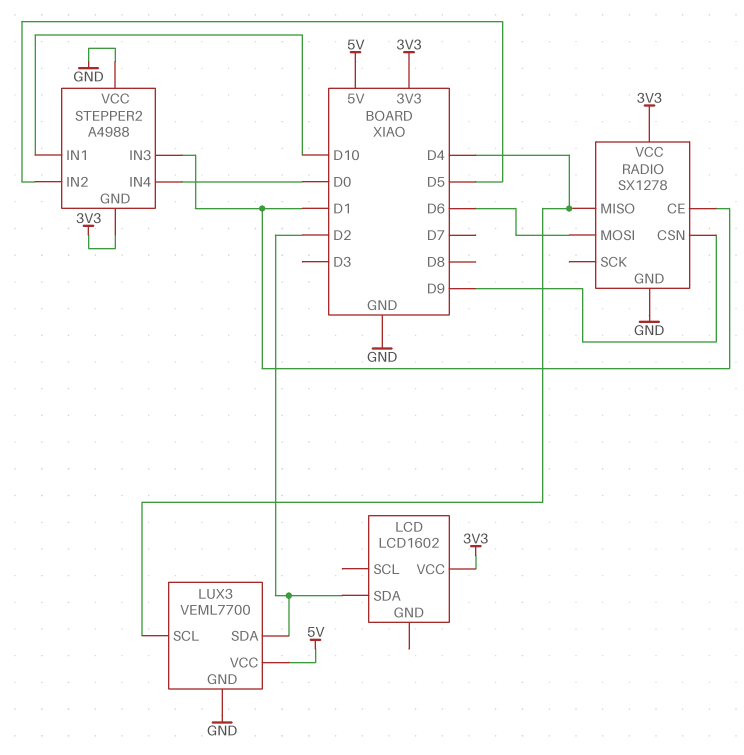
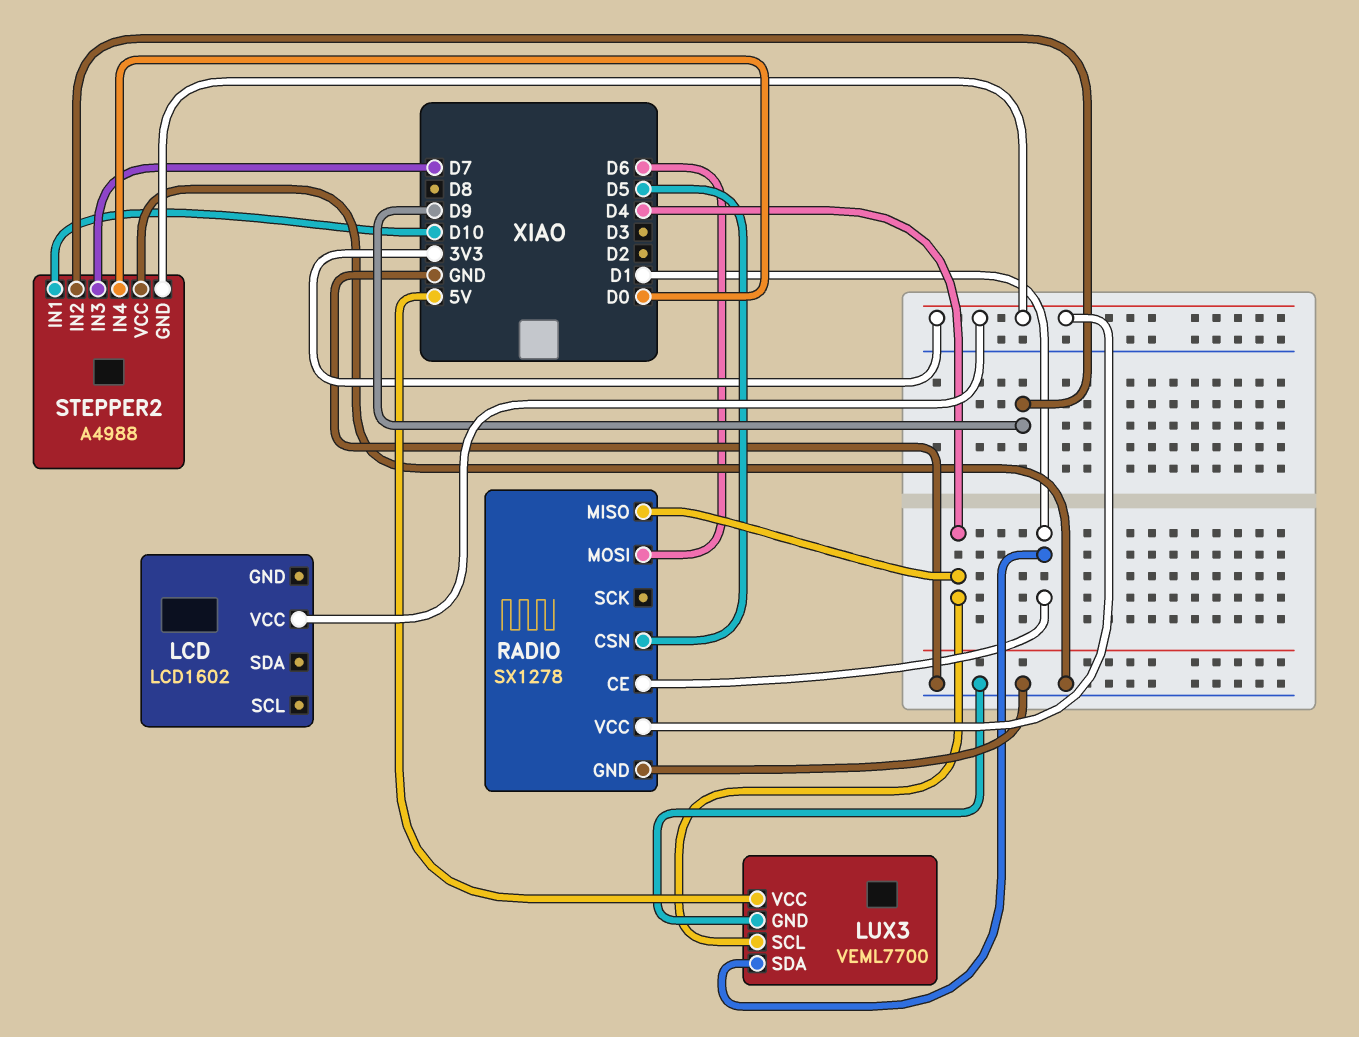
LCD pin SDA: D2 -> none
LUX3 pin SDA: D2 -> D1
RADIO pin CSN: D9 -> D5
STEPPER2 pin IN2: D5 -> D9
STEPPER2 pin IN3: D1 -> D7

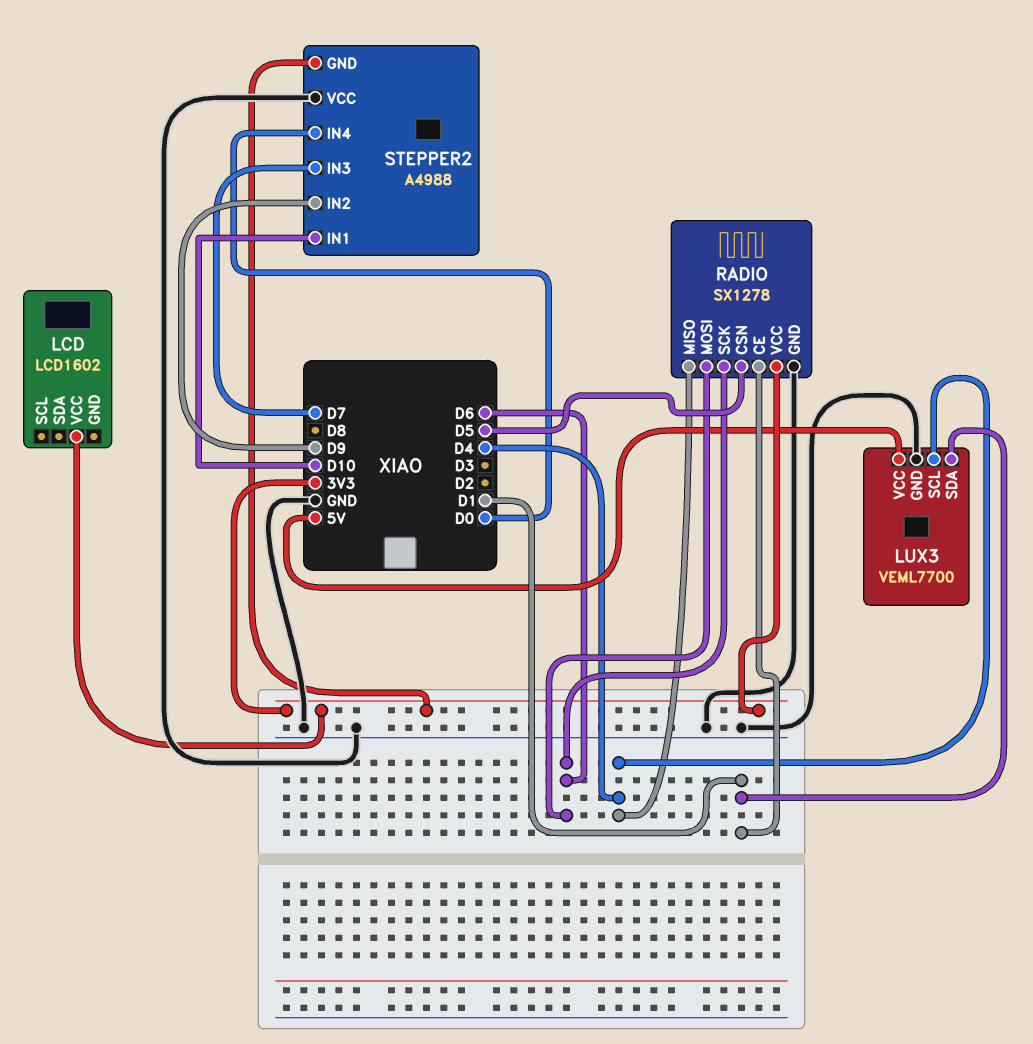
RADIO pin SCK: none -> D6

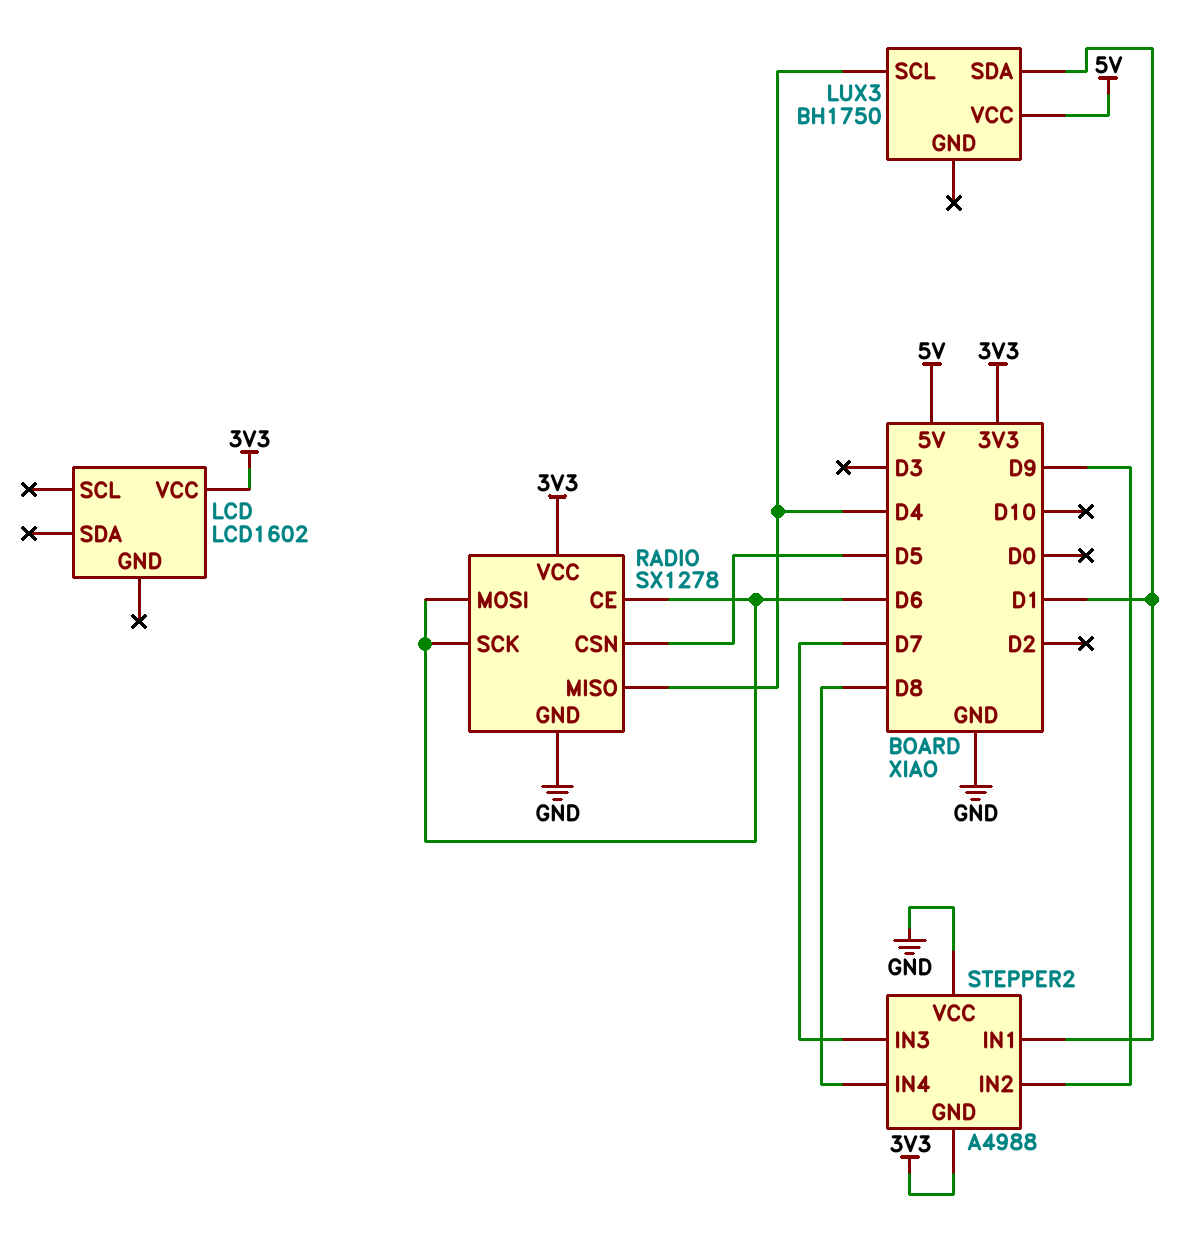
LUX3: VEML7700 -> BH1750
LUX3 pin GND: GND -> none
RADIO pin CE: D1 -> D6
STEPPER2 pin IN1: D10 -> D1
STEPPER2 pin IN4: D0 -> D8

